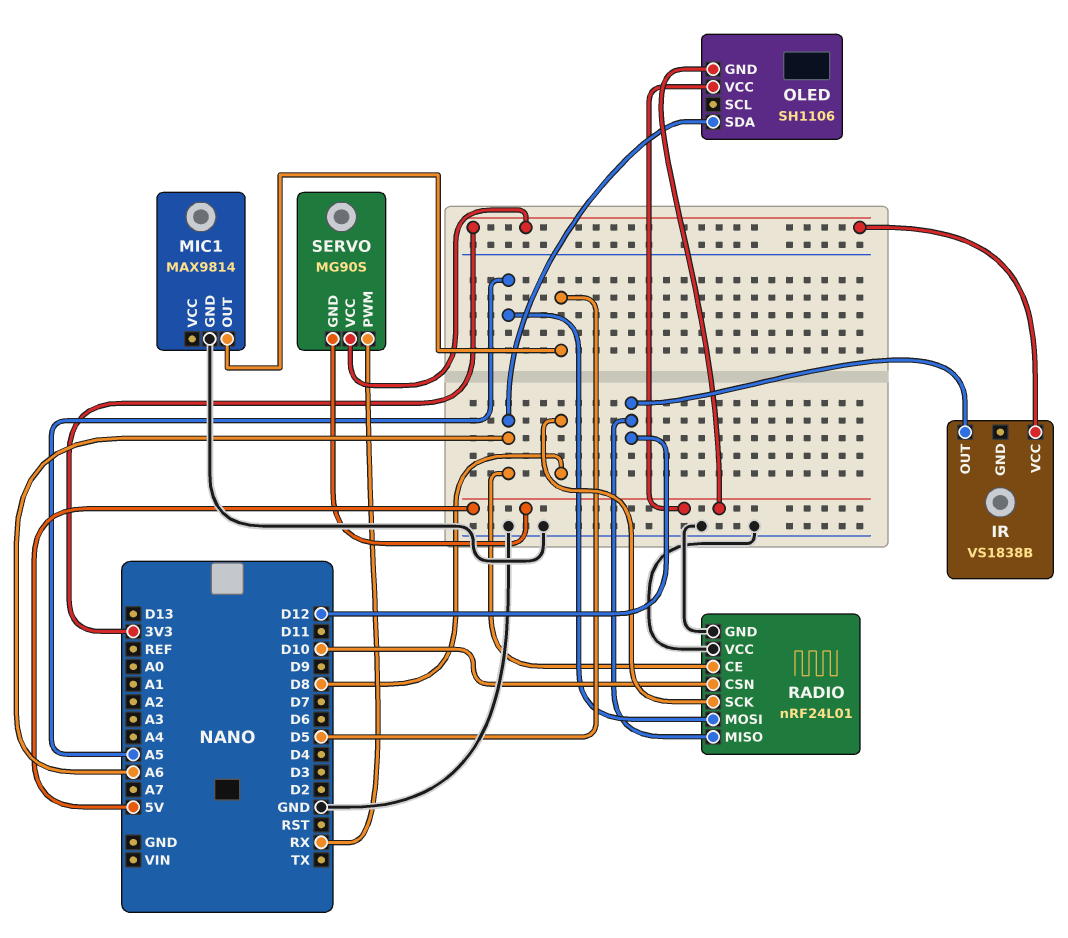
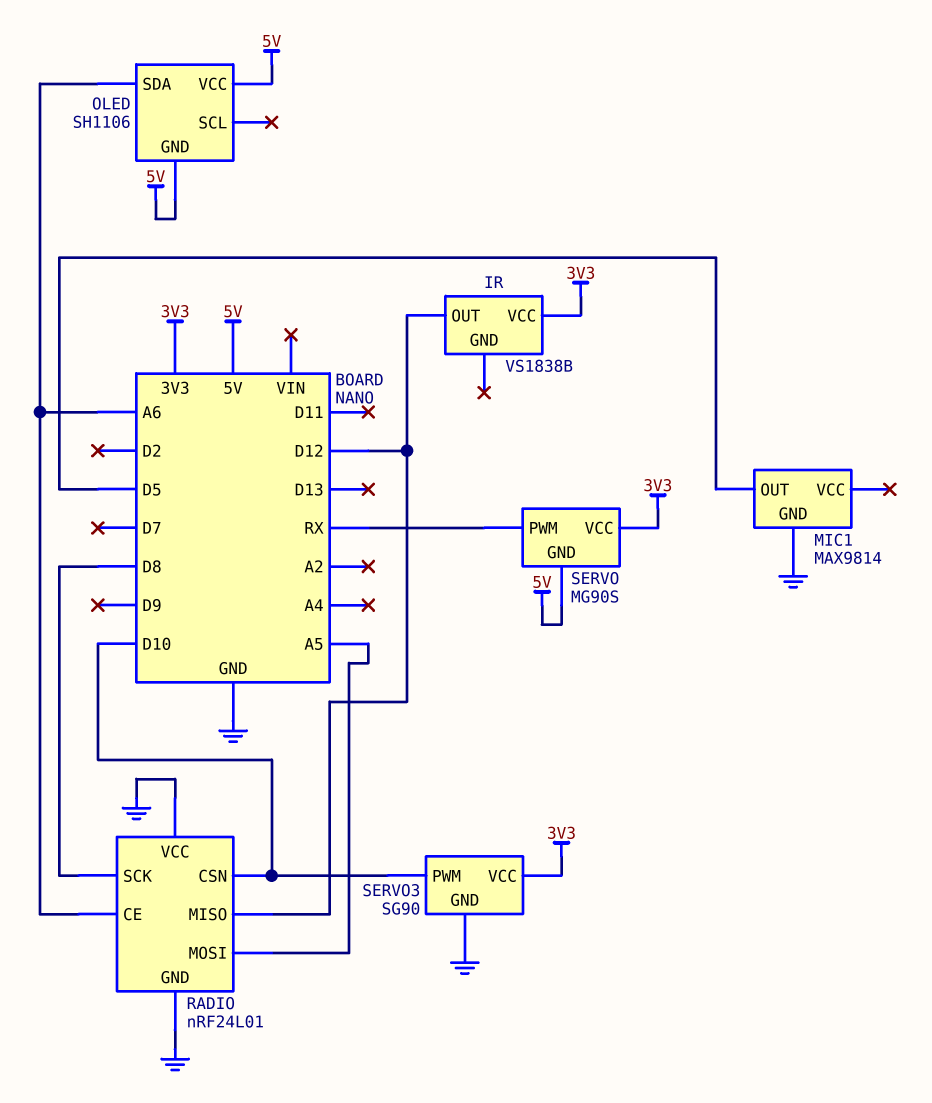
SERVO3: none -> SG90
SERVO3 pin GND: none -> GND
SERVO3 pin PWM: none -> D10
SERVO3 pin VCC: none -> 3V3

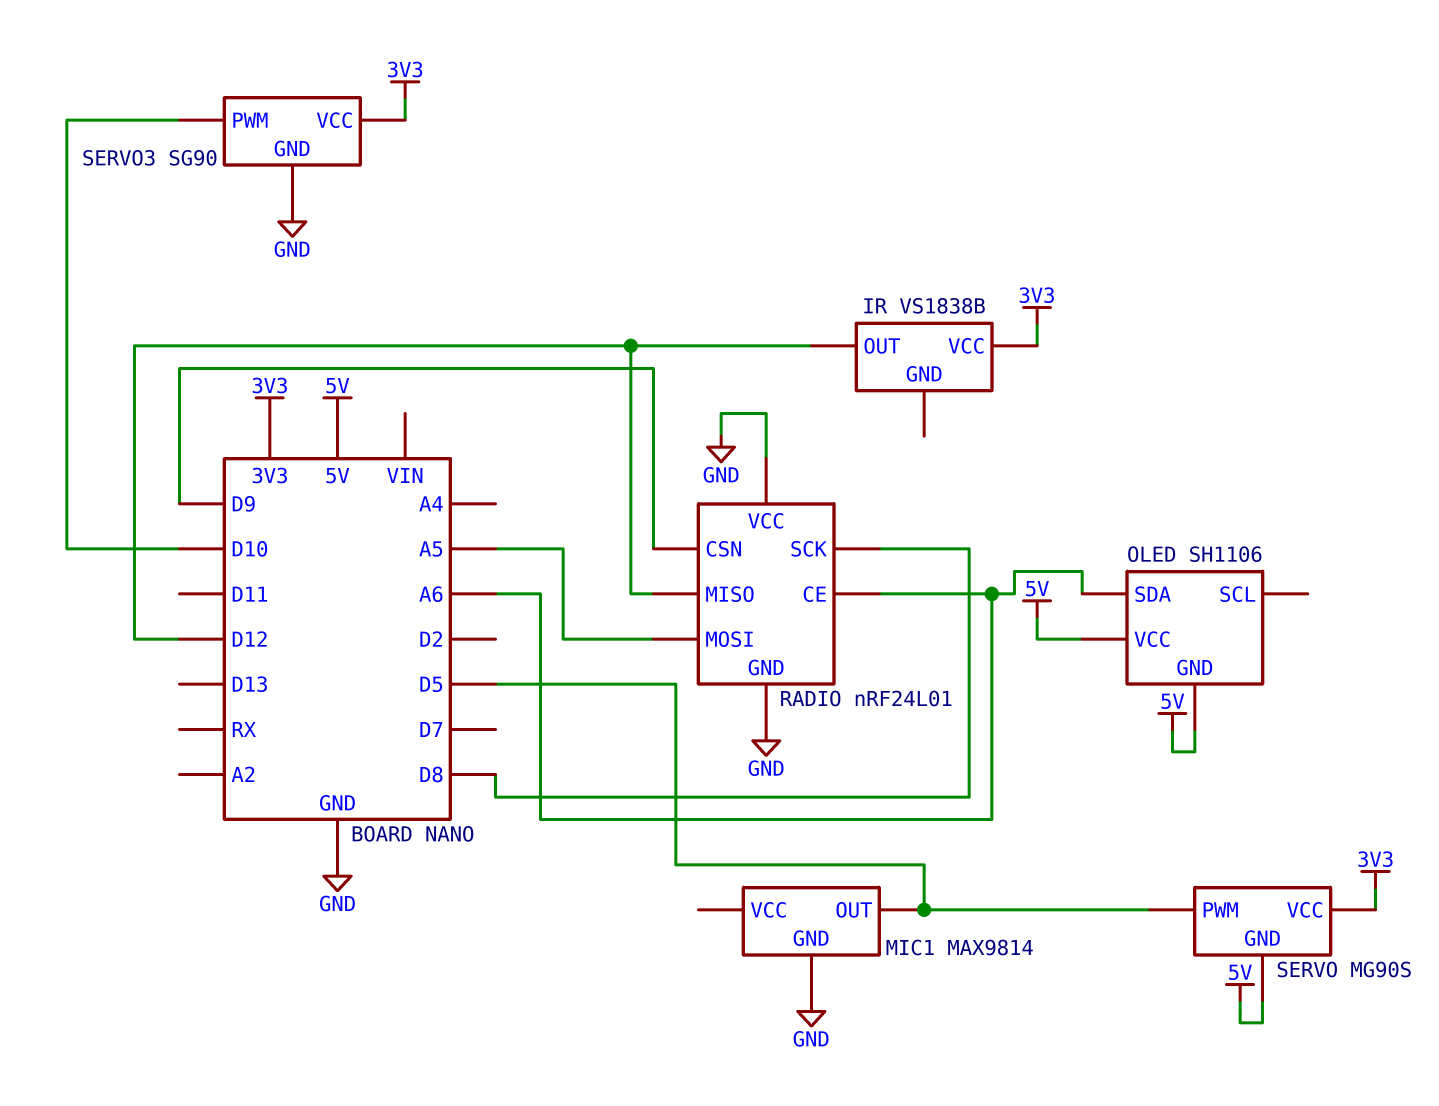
RADIO pin CSN: D10 -> D9
SERVO pin PWM: RX -> D5

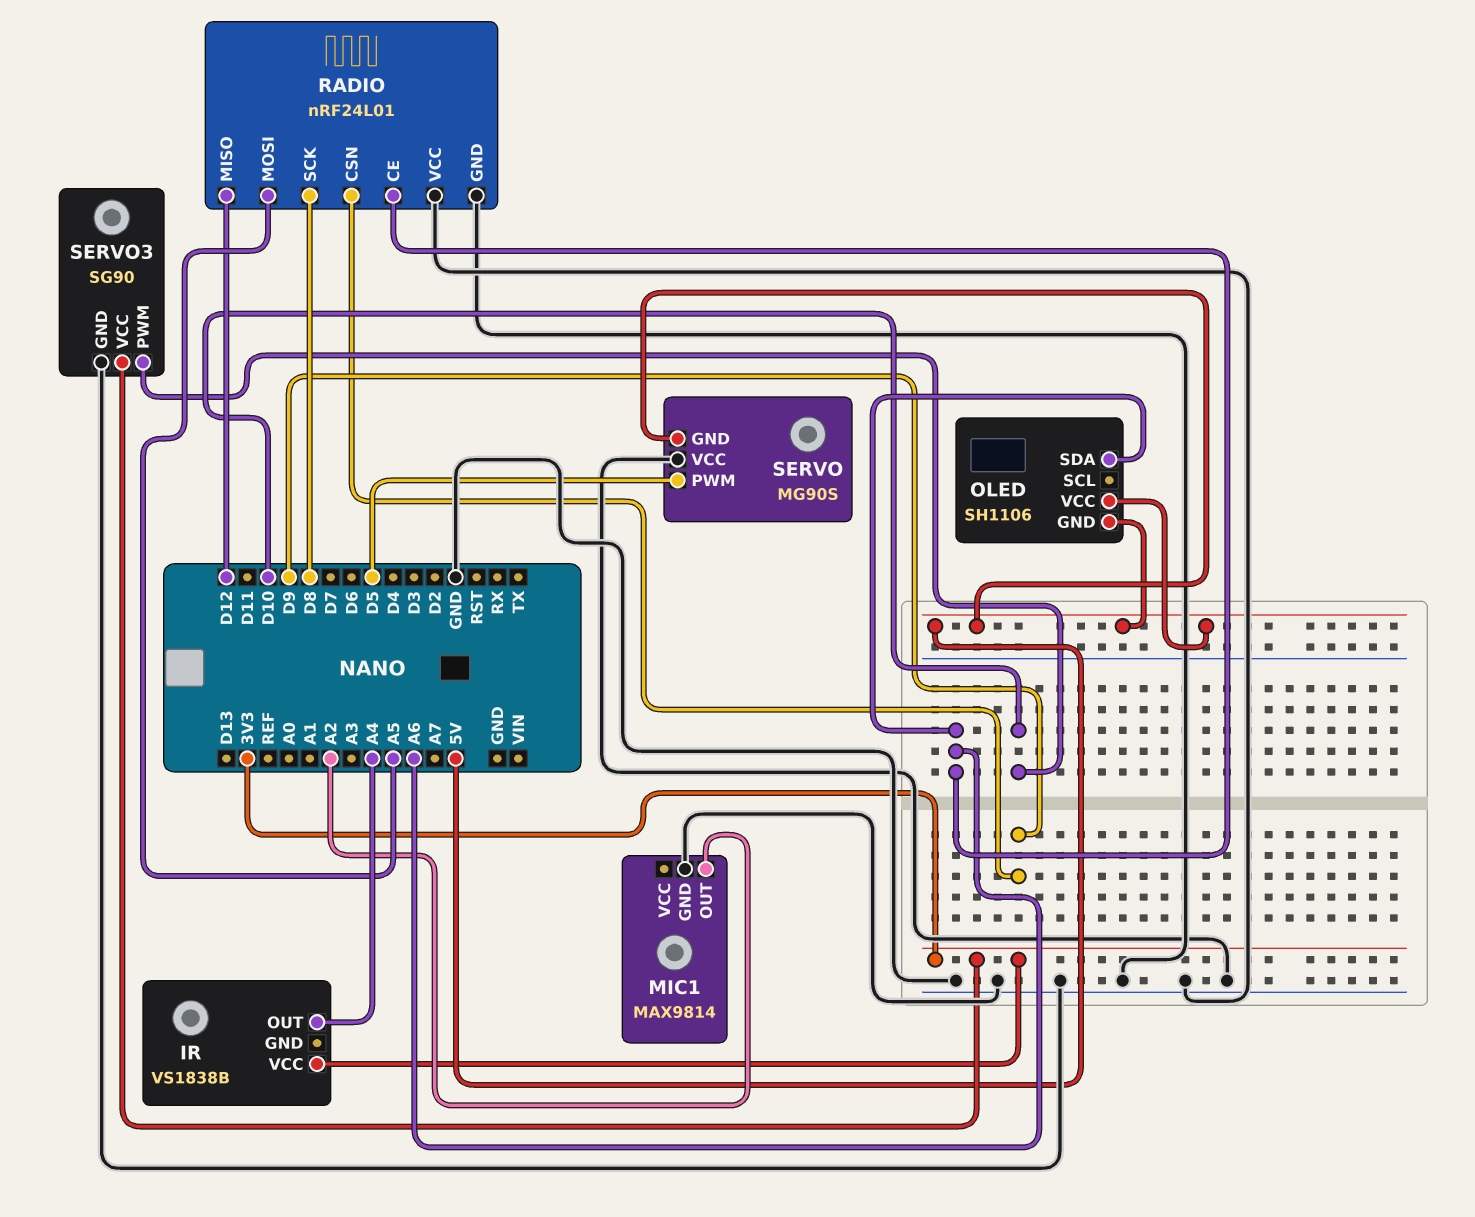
IR pin OUT: D12 -> A4
MIC1 pin OUT: D5 -> A2
SERVO pin VCC: 3V3 -> GND

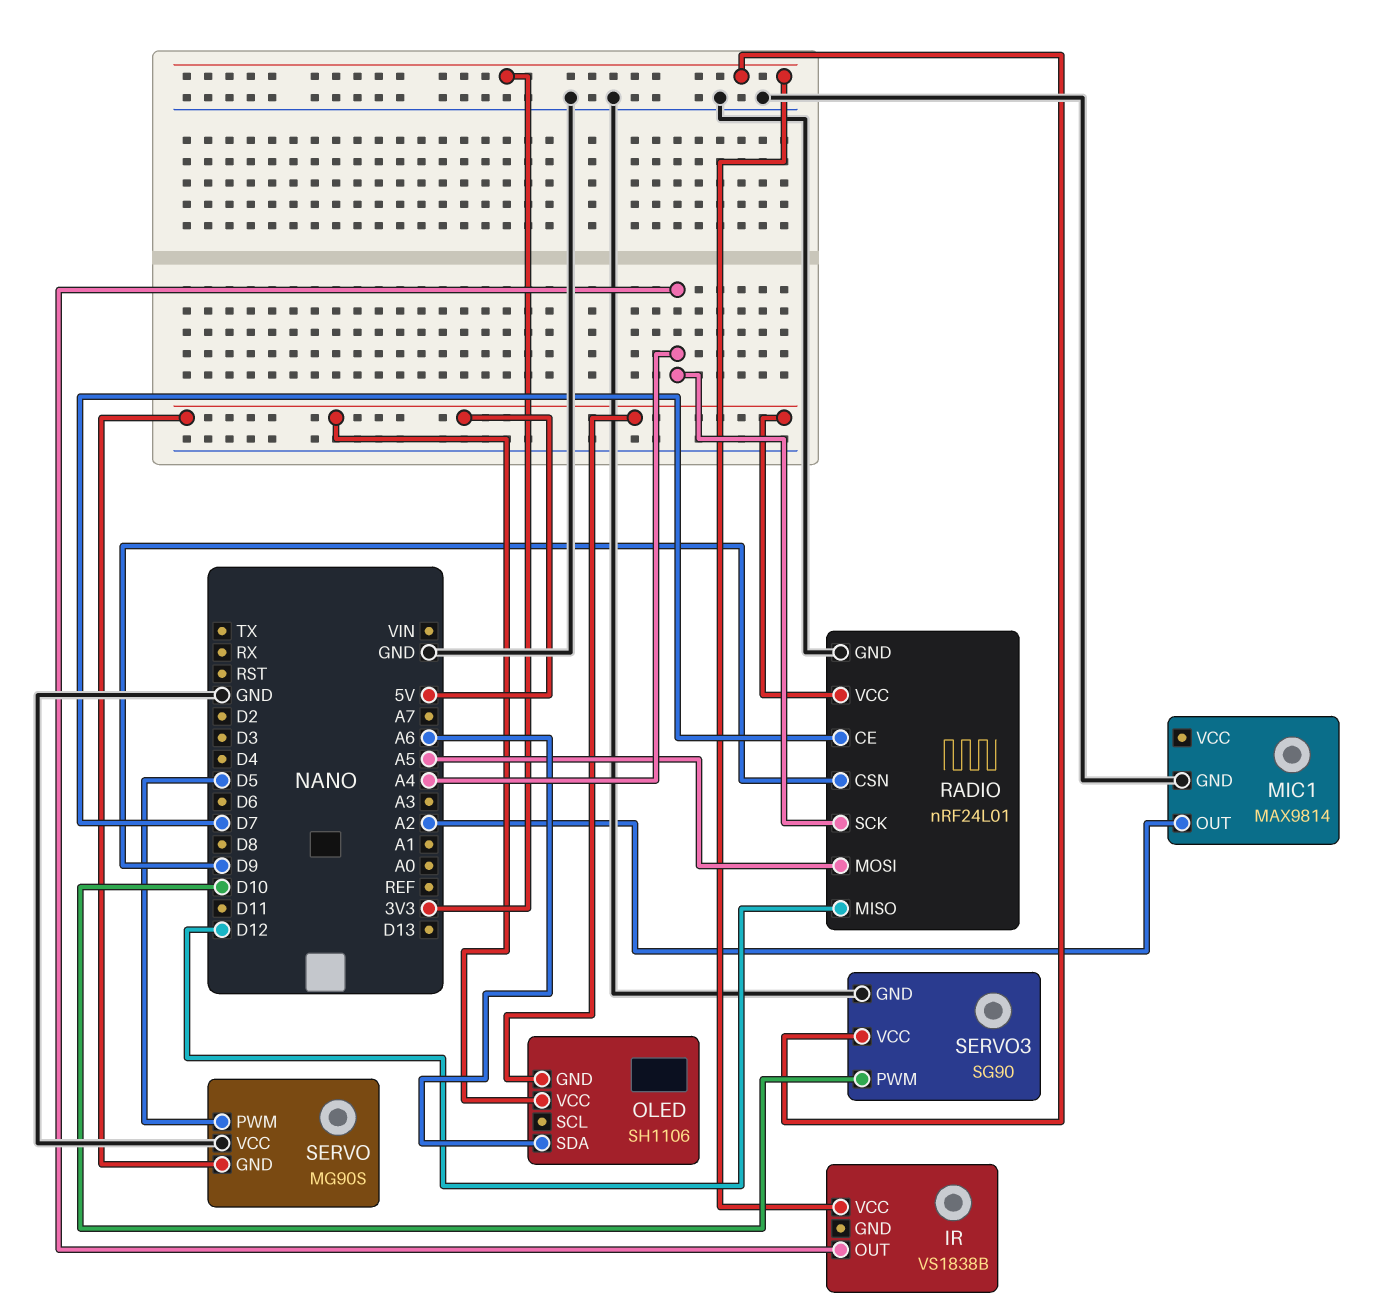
RADIO pin CE: A6 -> D7
RADIO pin SCK: D8 -> A4
RADIO pin VCC: GND -> 5V

